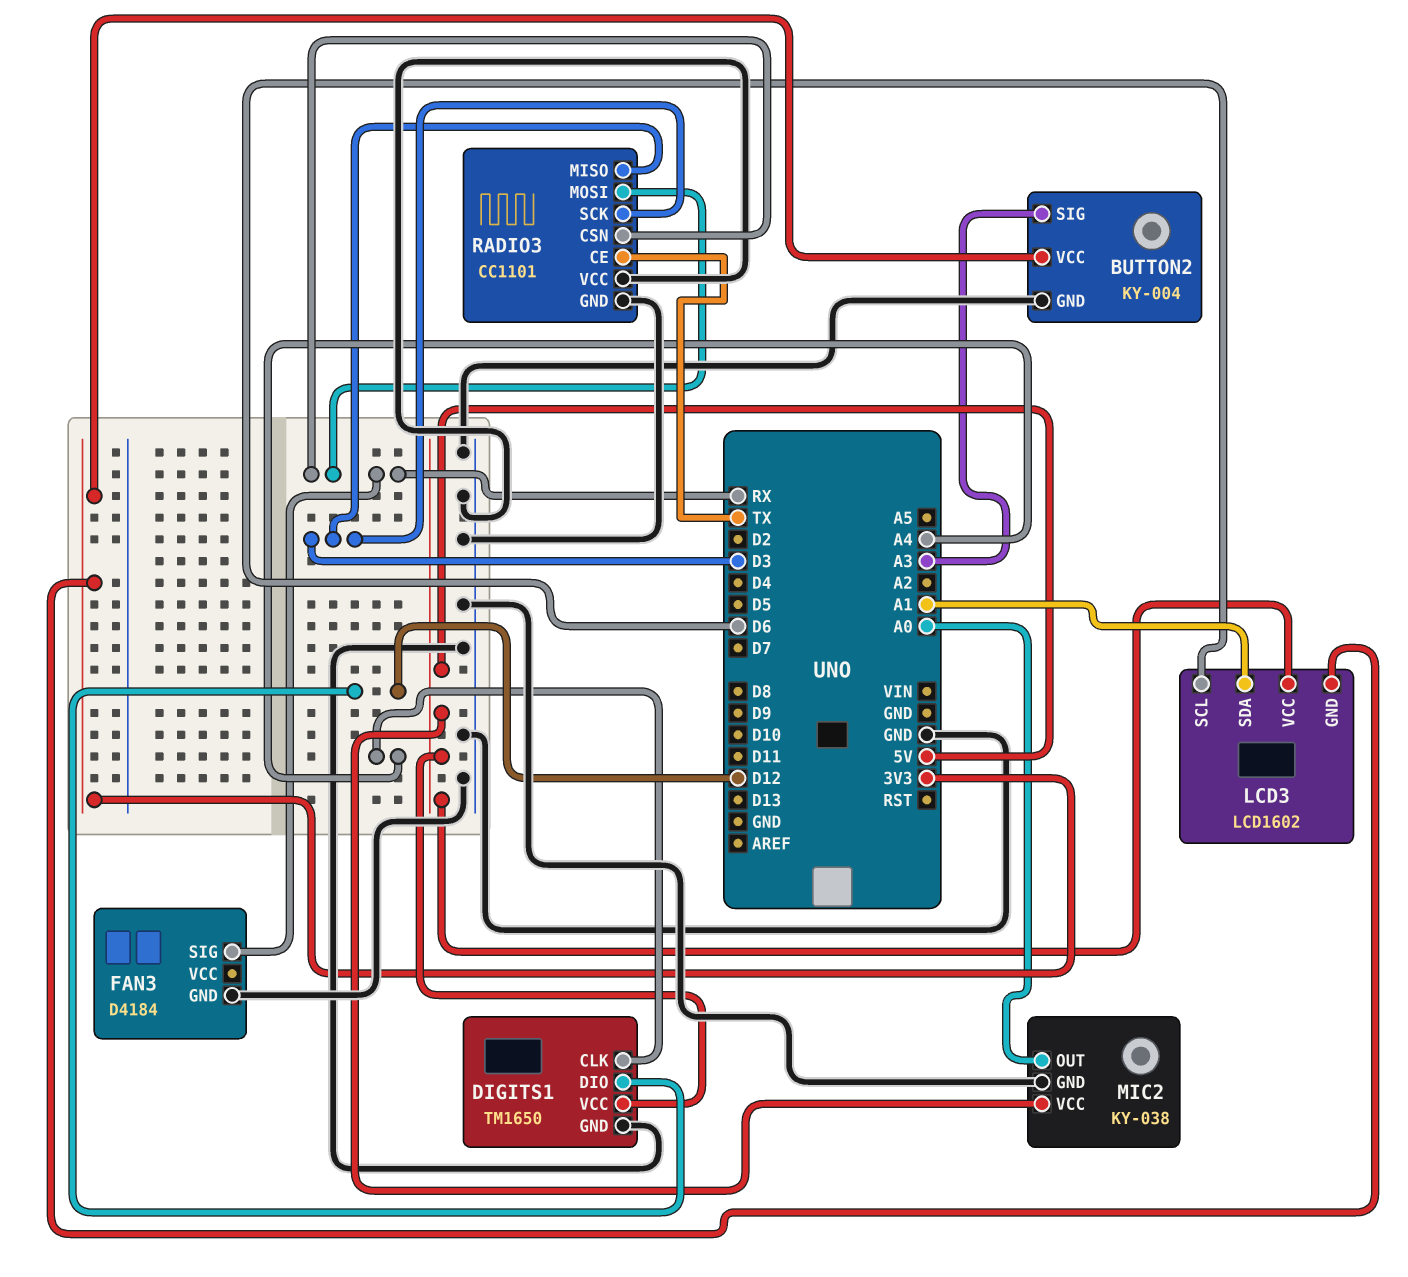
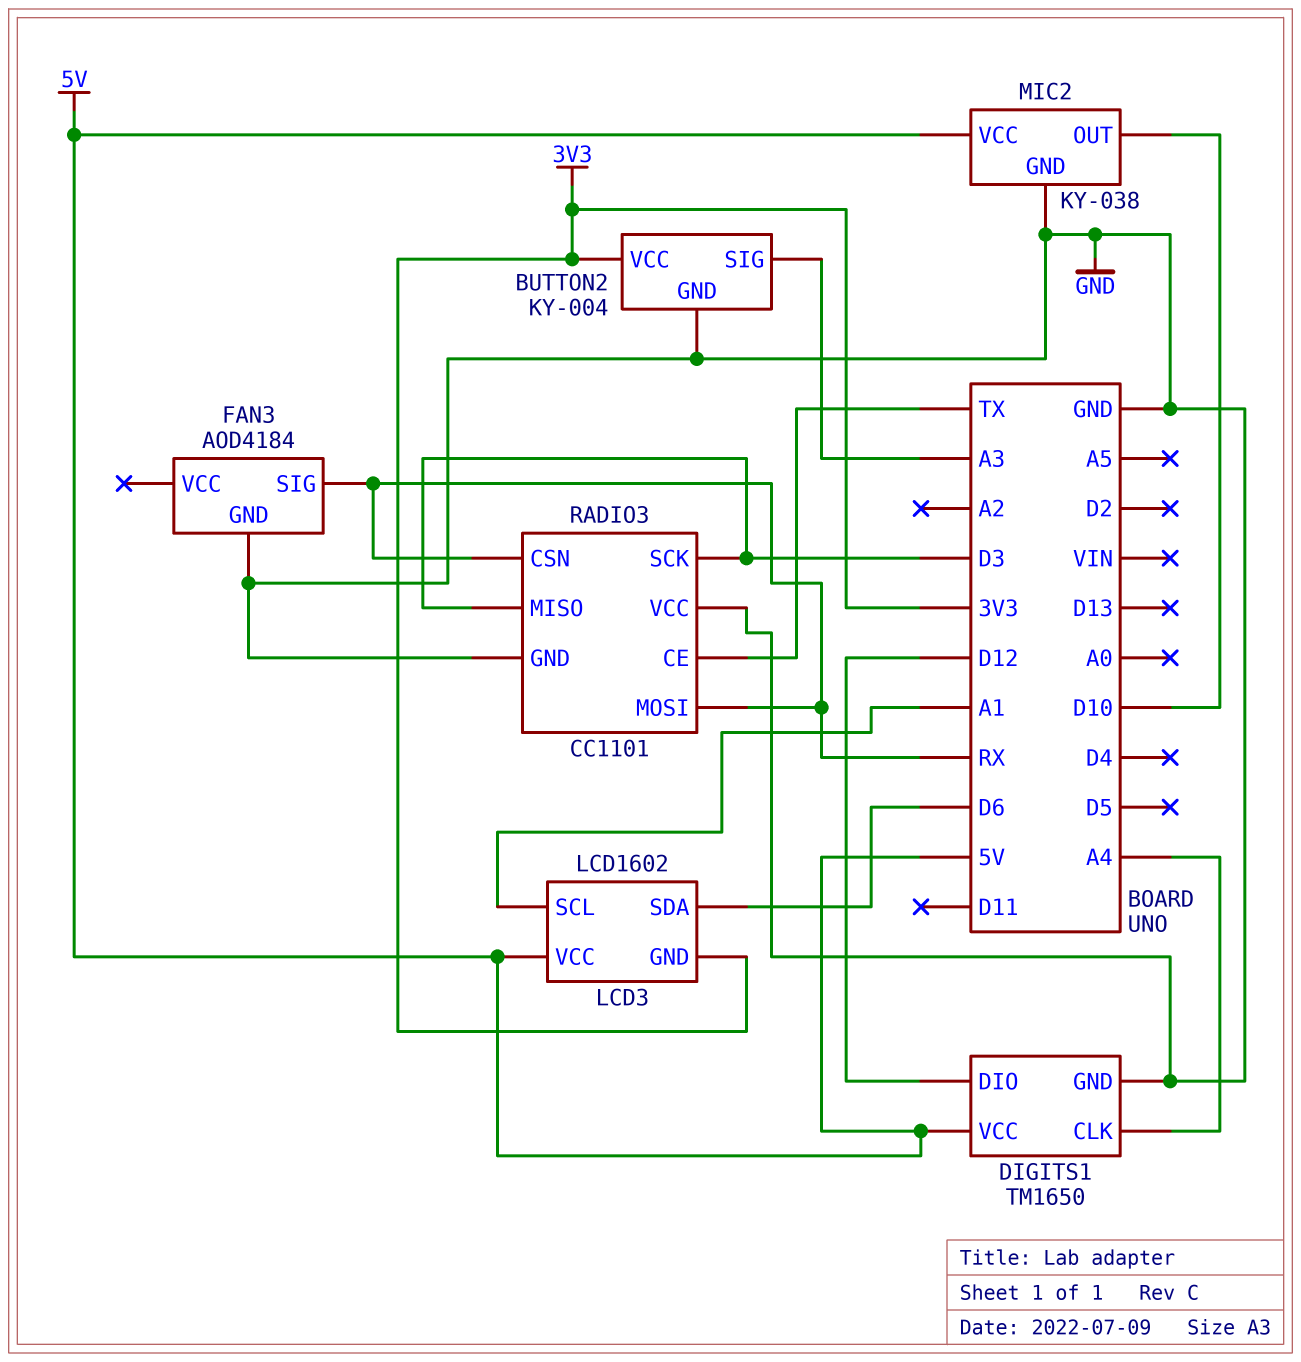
FAN3: D4184 -> AOD4184
LCD3 pin SCL: D6 -> A1
LCD3 pin SDA: A1 -> D6
MIC2 pin OUT: A0 -> D10

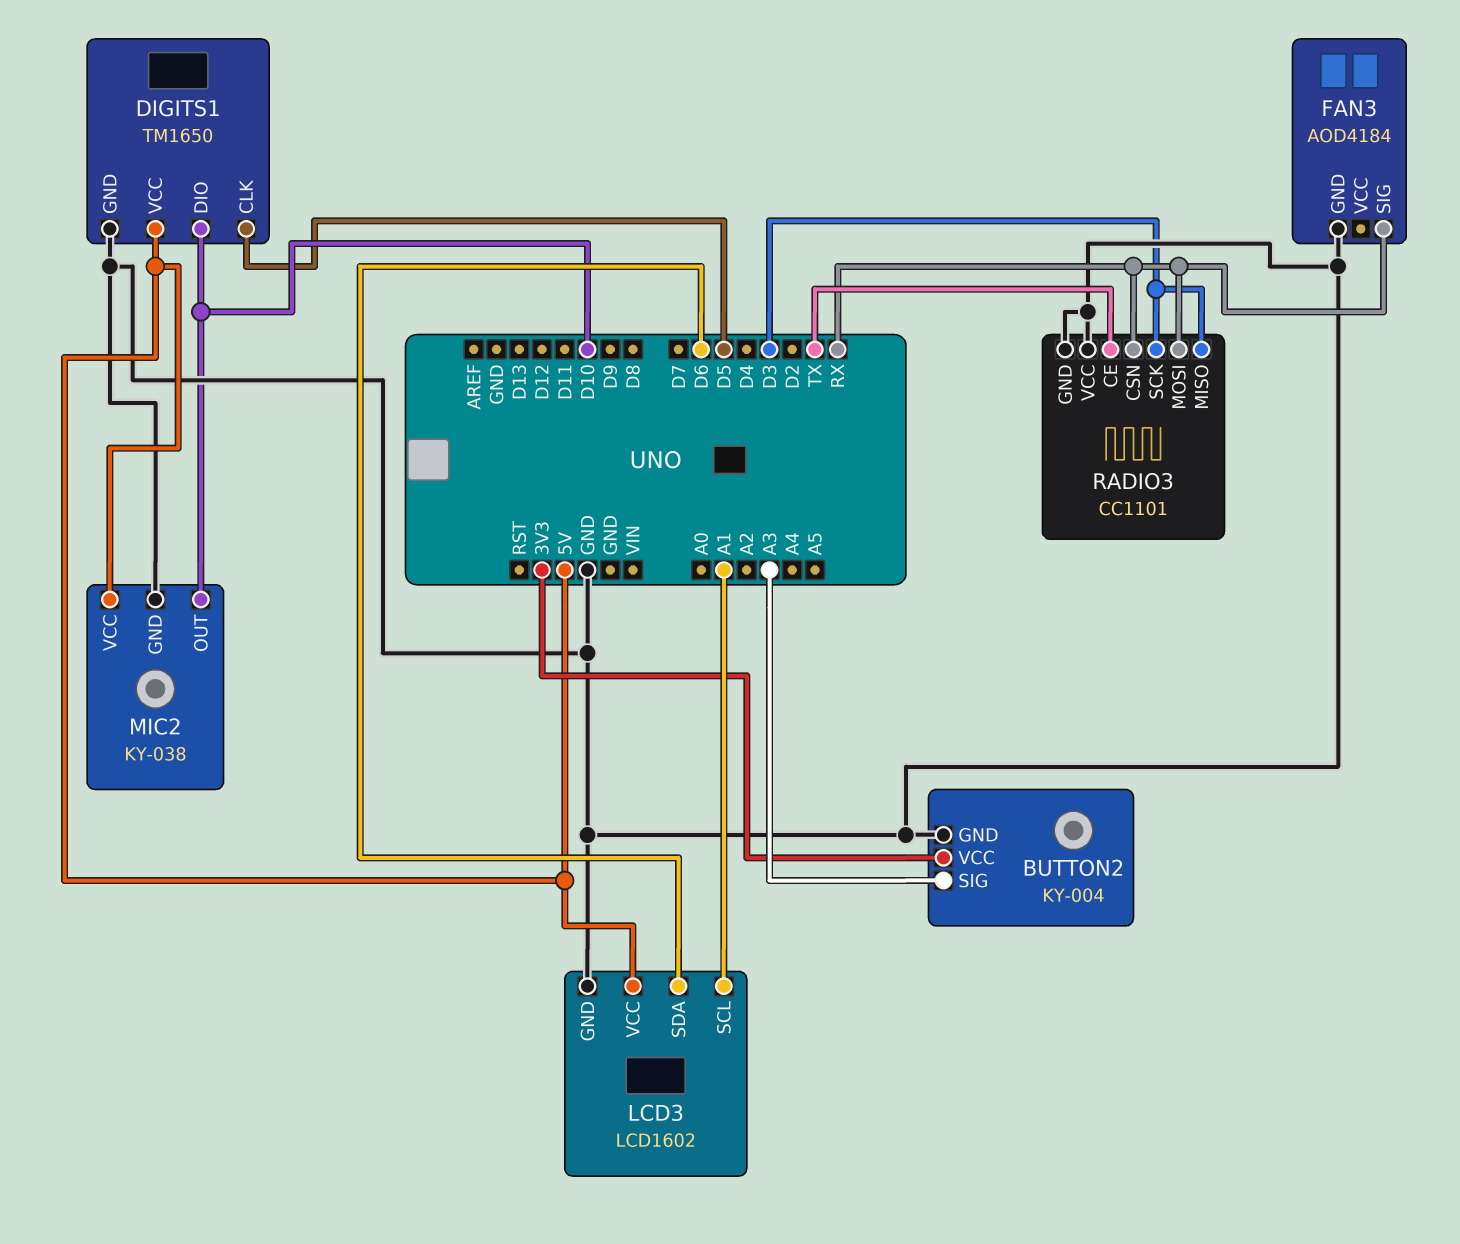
DIGITS1 pin CLK: A4 -> D5
DIGITS1 pin DIO: D12 -> D10
LCD3 pin GND: 3V3 -> GND

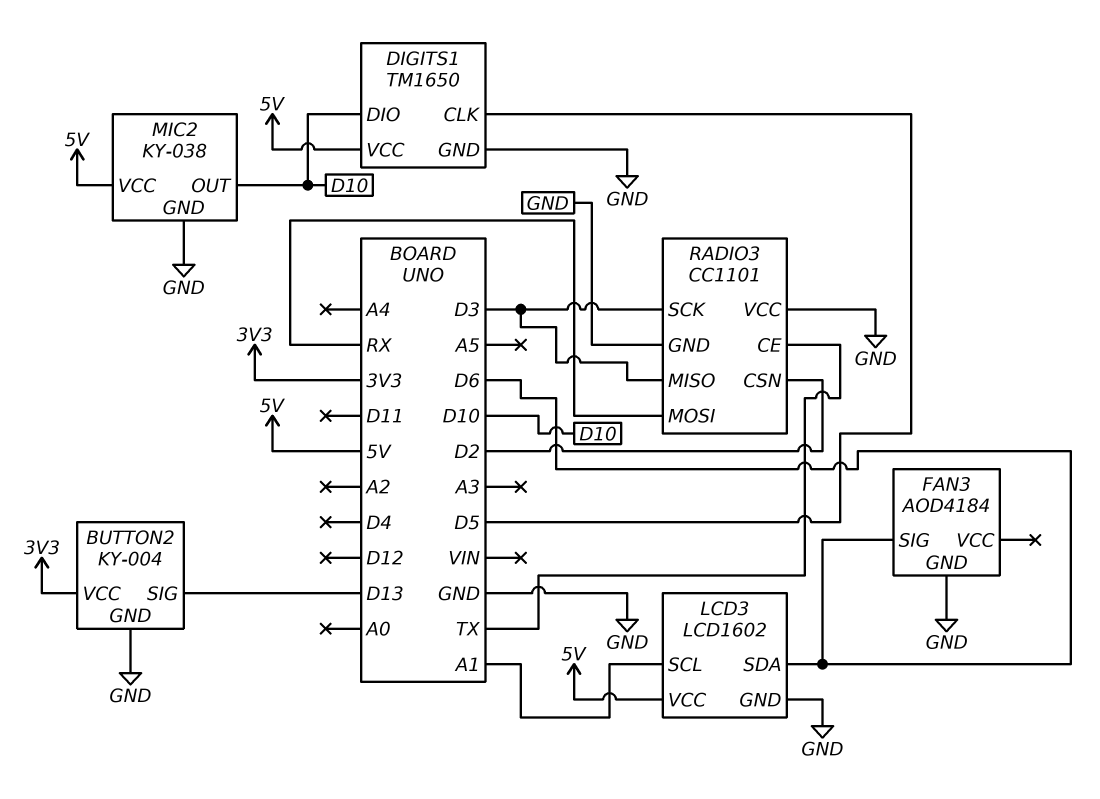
BUTTON2 pin SIG: A3 -> D13
FAN3 pin SIG: RX -> D6
RADIO3 pin CSN: RX -> D2

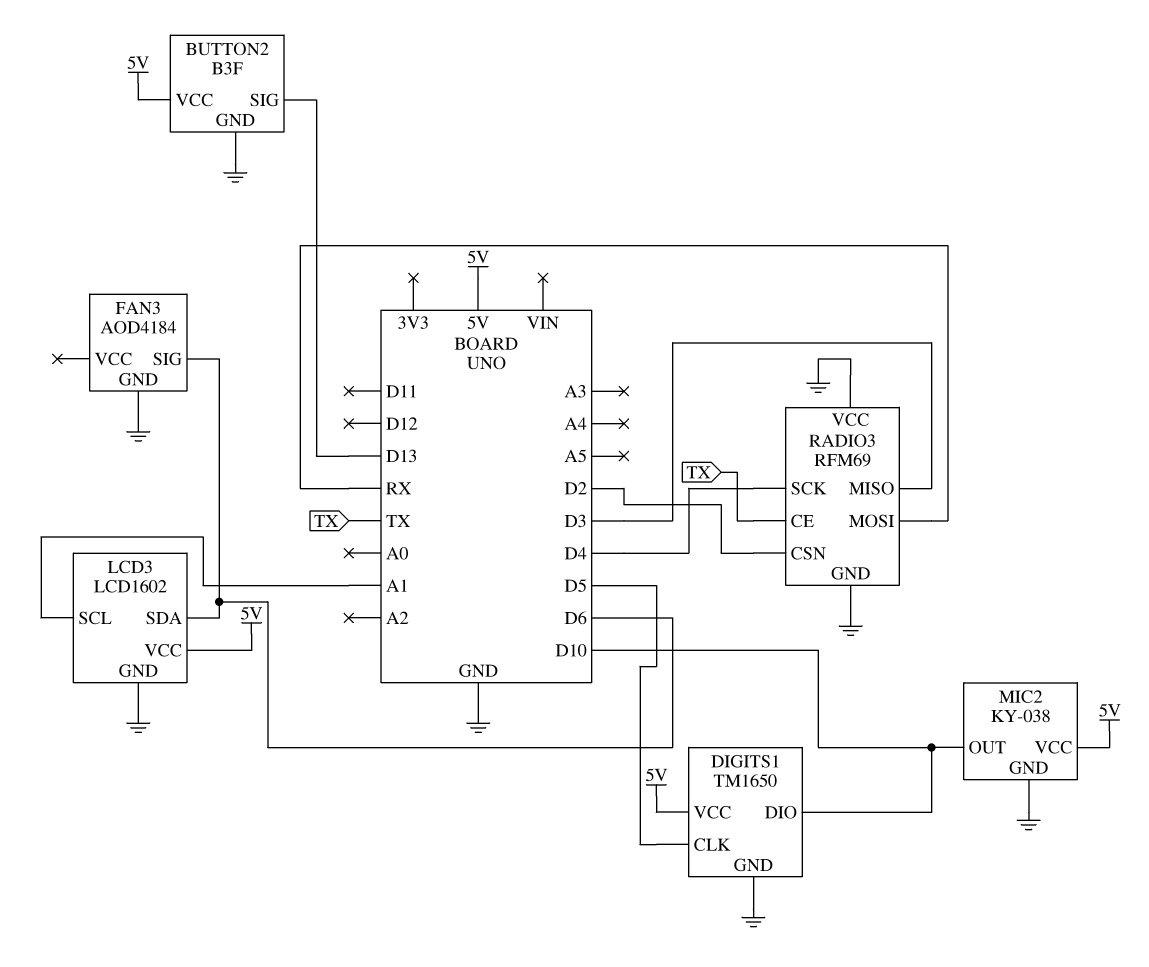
BUTTON2: KY-004 -> B3F
BUTTON2 pin VCC: 3V3 -> 5V
RADIO3: CC1101 -> RFM69
RADIO3 pin SCK: D3 -> D4

